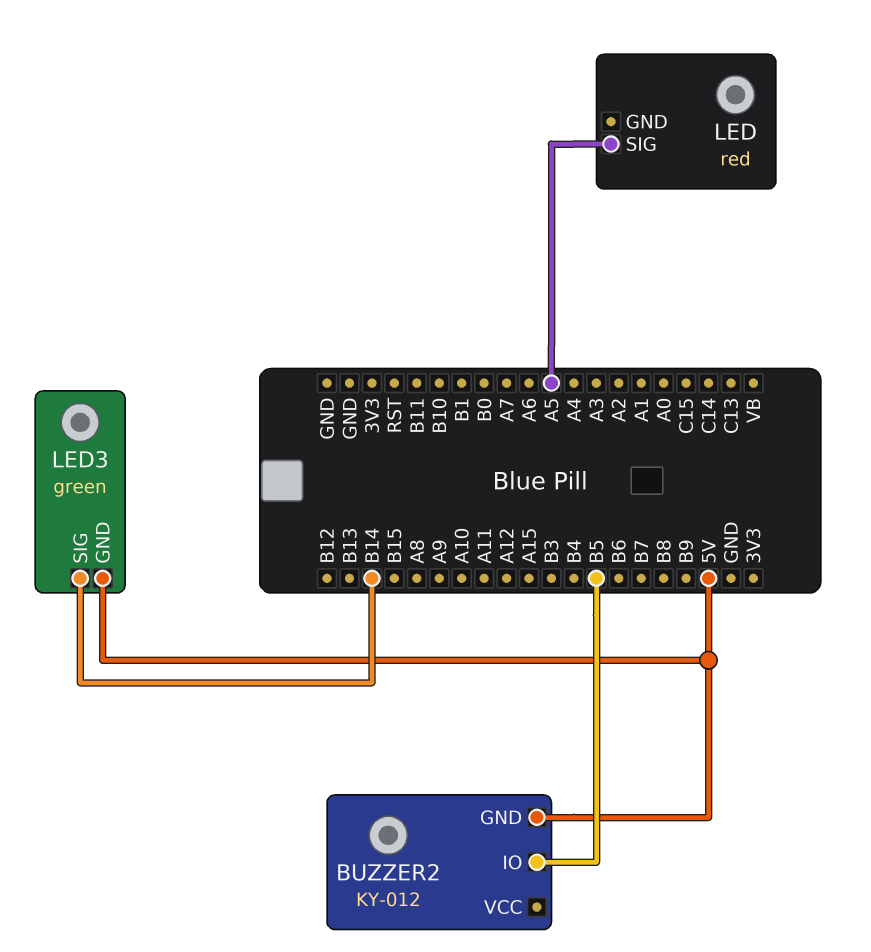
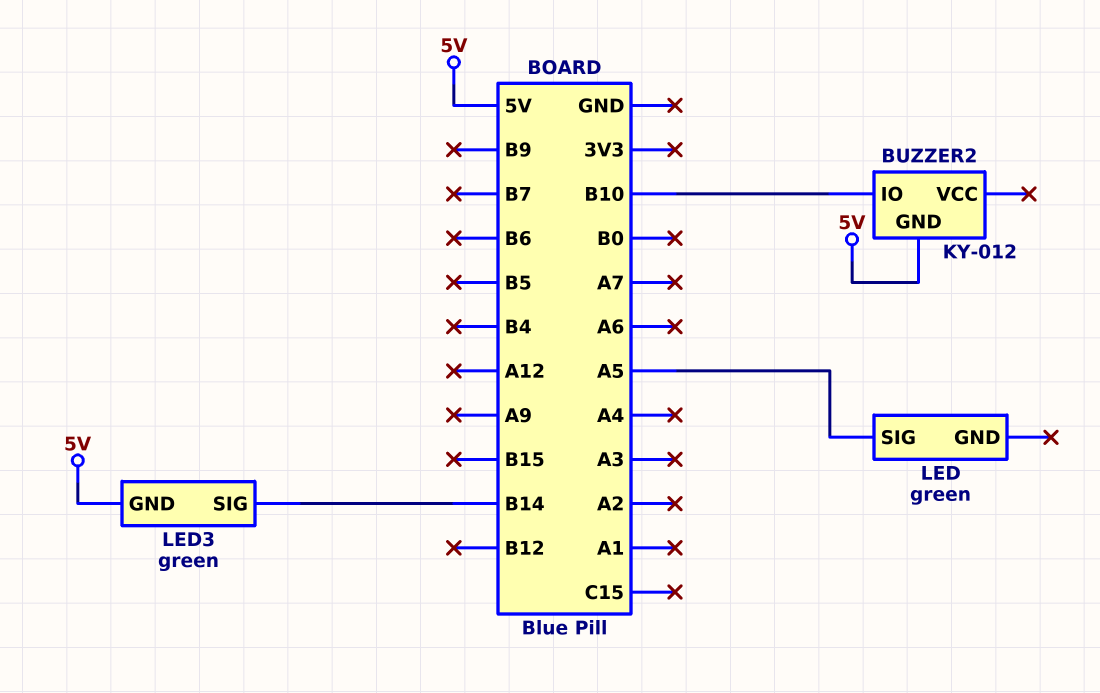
BUZZER2 pin IO: B5 -> B10
LED: red -> green

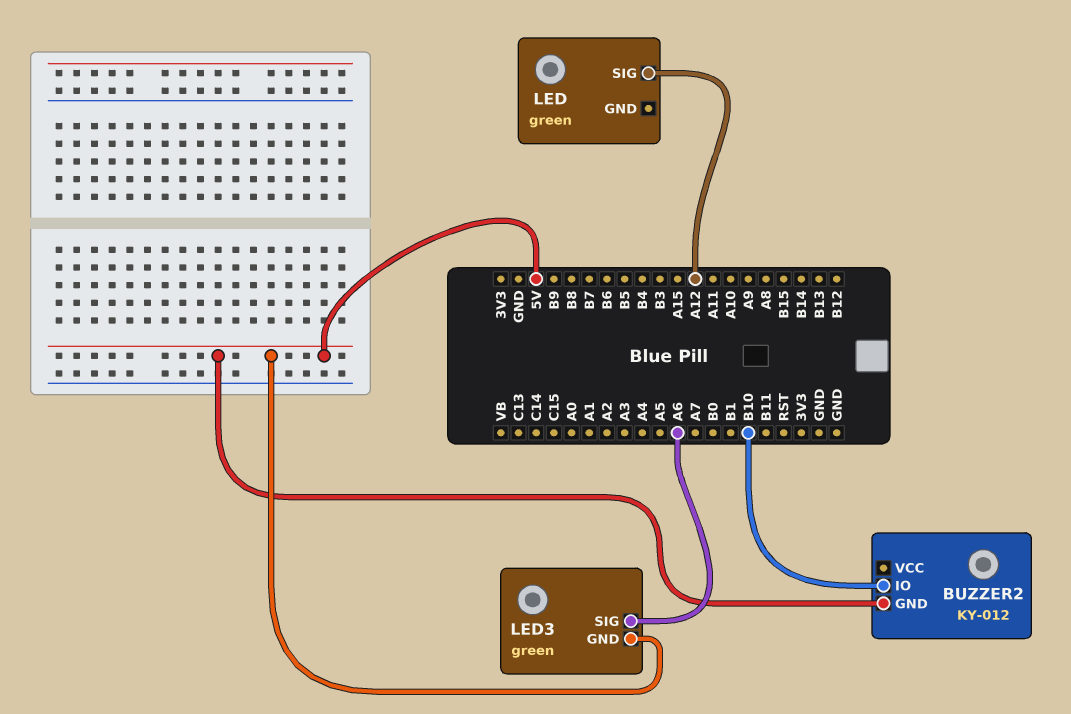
LED pin SIG: A5 -> A12
LED3 pin SIG: B14 -> A6

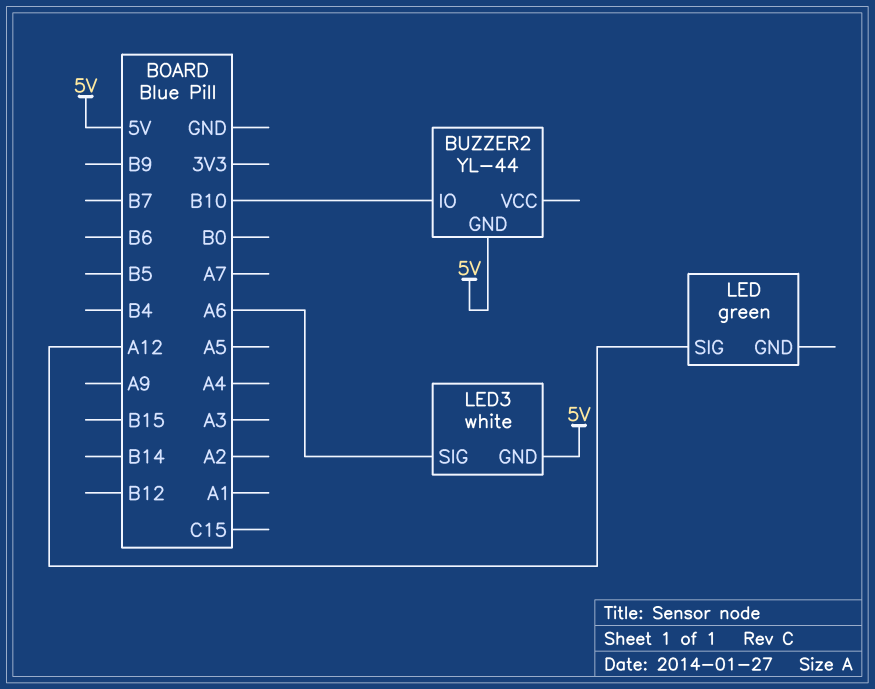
BUZZER2: KY-012 -> YL-44
LED3: green -> white

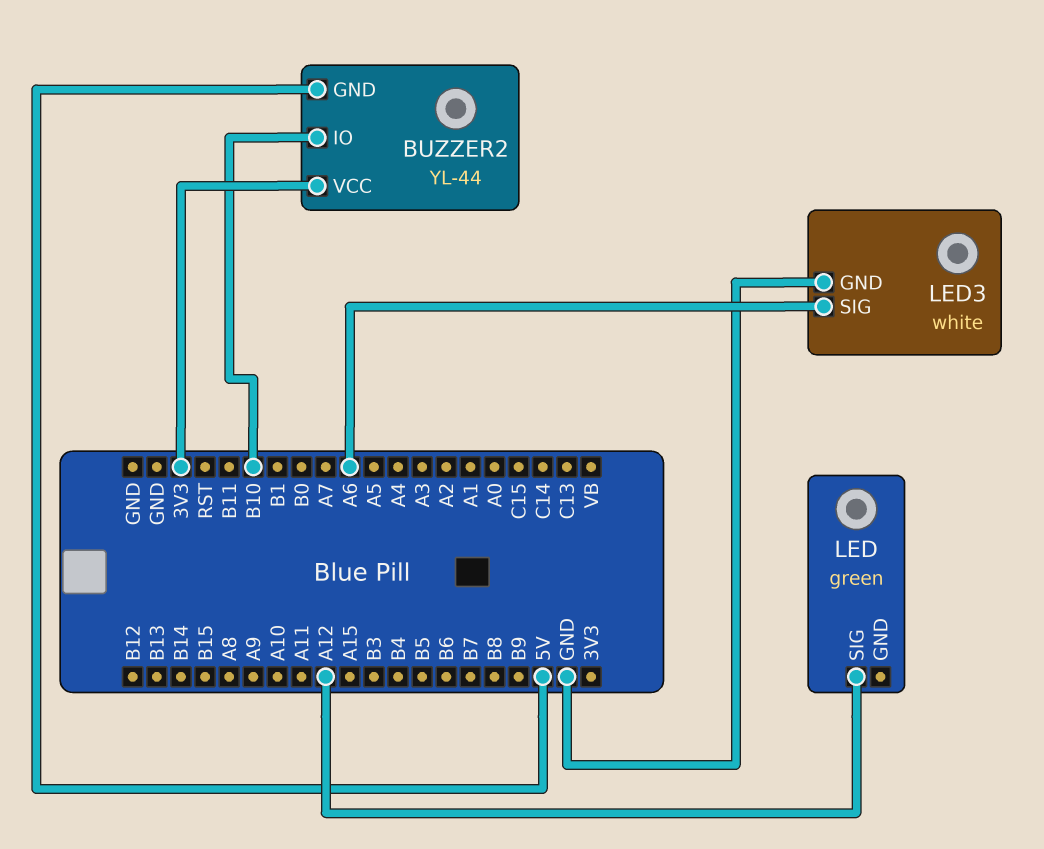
BUZZER2 pin VCC: none -> 3V3
LED3 pin GND: 5V -> GND

